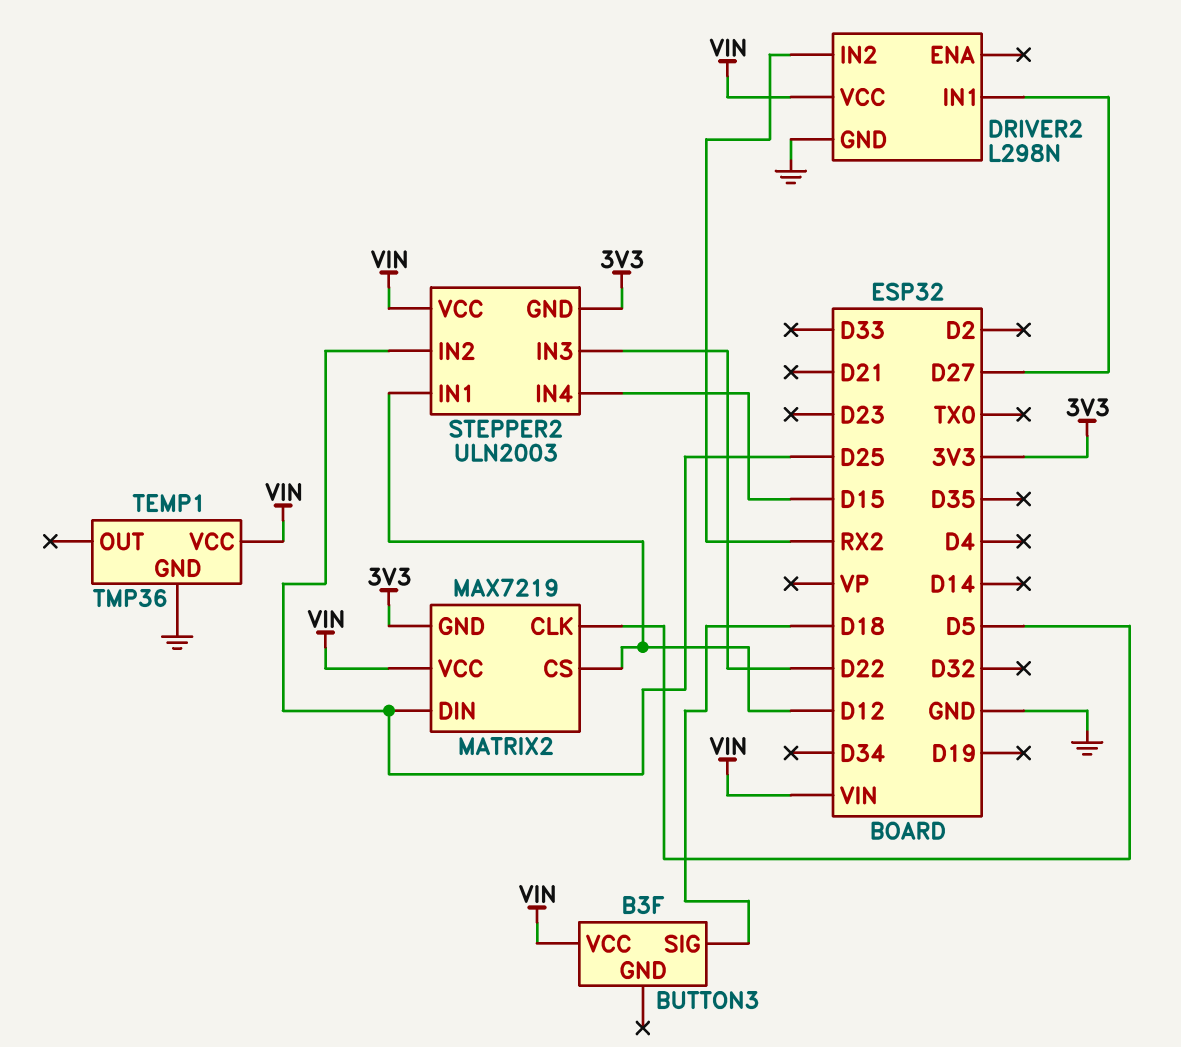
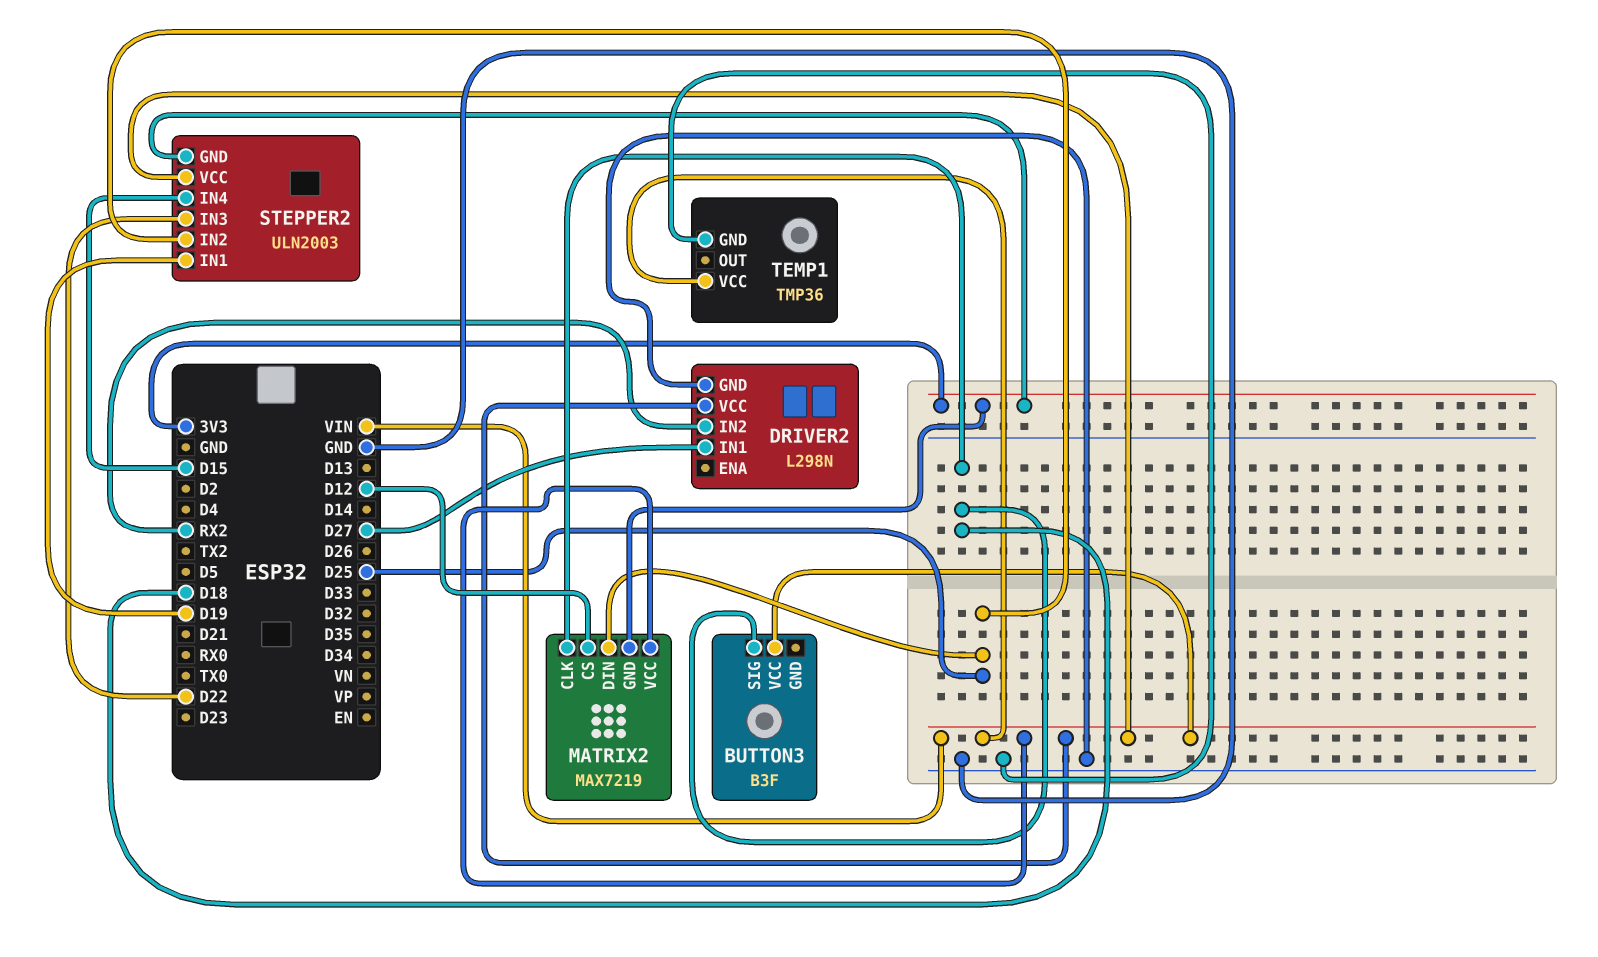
MATRIX2 pin CLK: D5 -> D18
STEPPER2 pin IN1: D12 -> D19

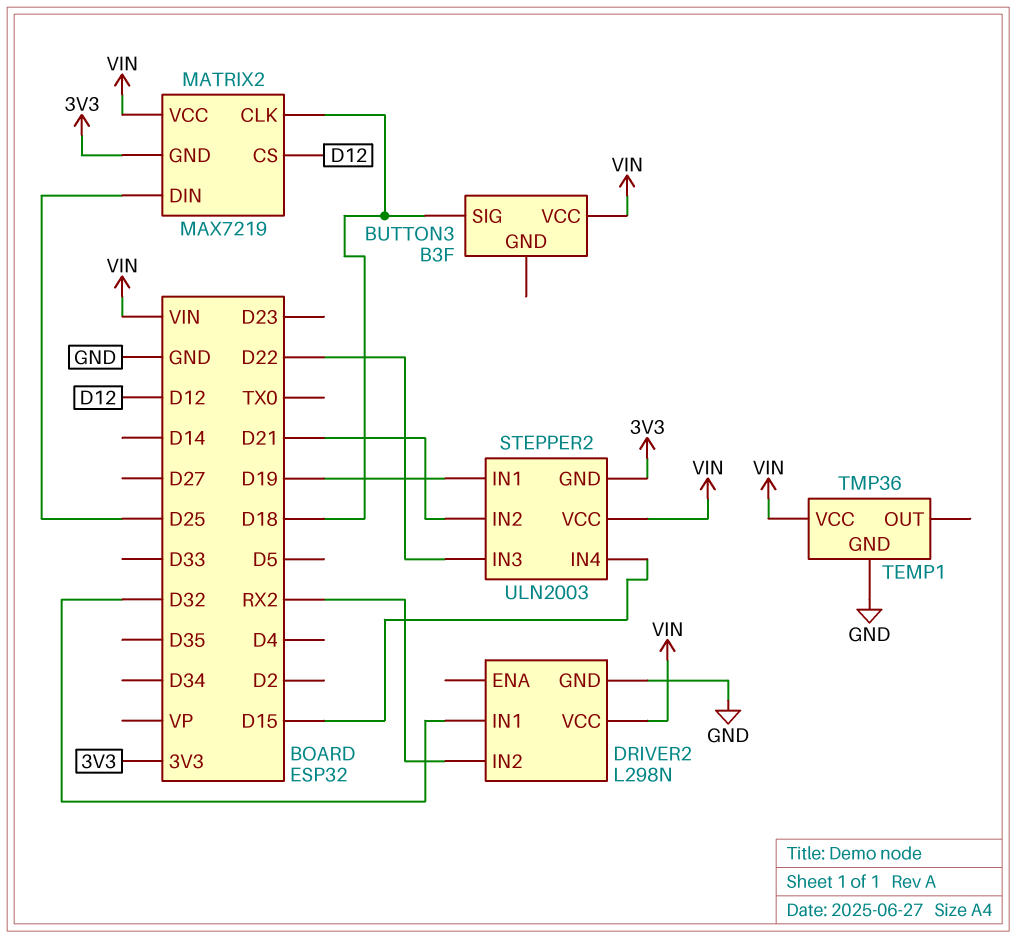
DRIVER2 pin IN1: D27 -> D32
STEPPER2 pin IN2: D25 -> D21

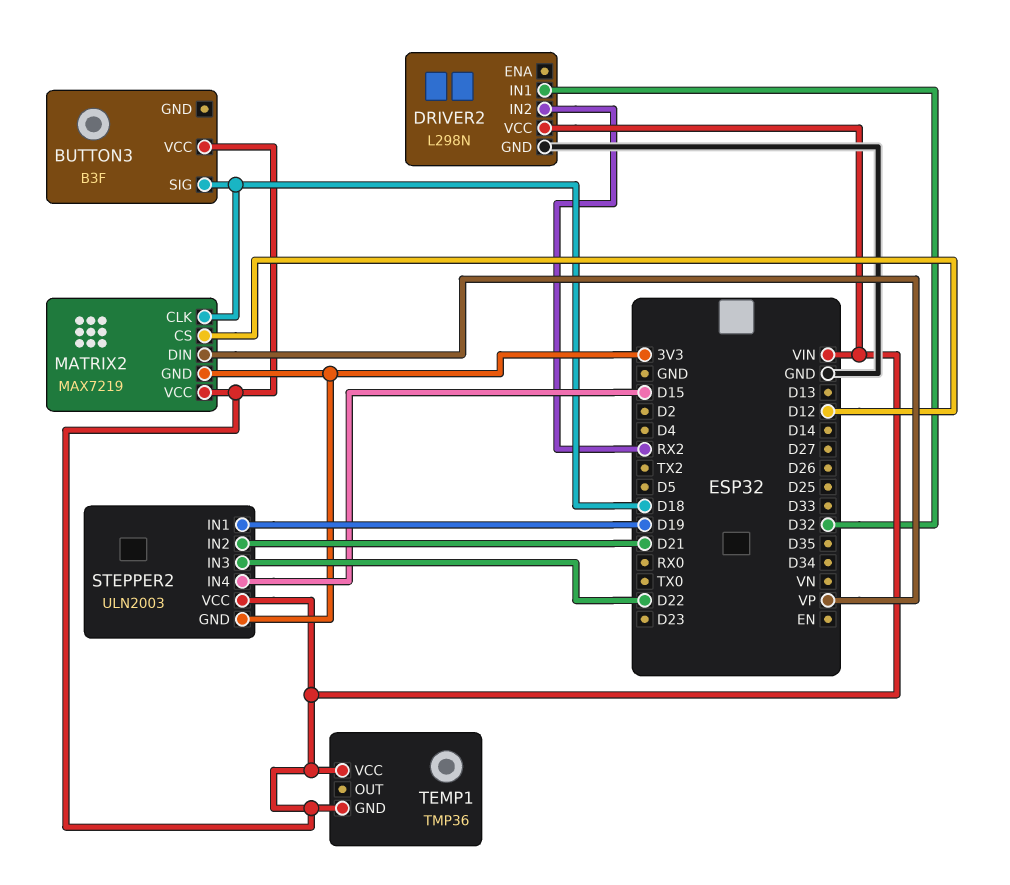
MATRIX2 pin DIN: D25 -> VP
TEMP1 pin GND: GND -> VIN

